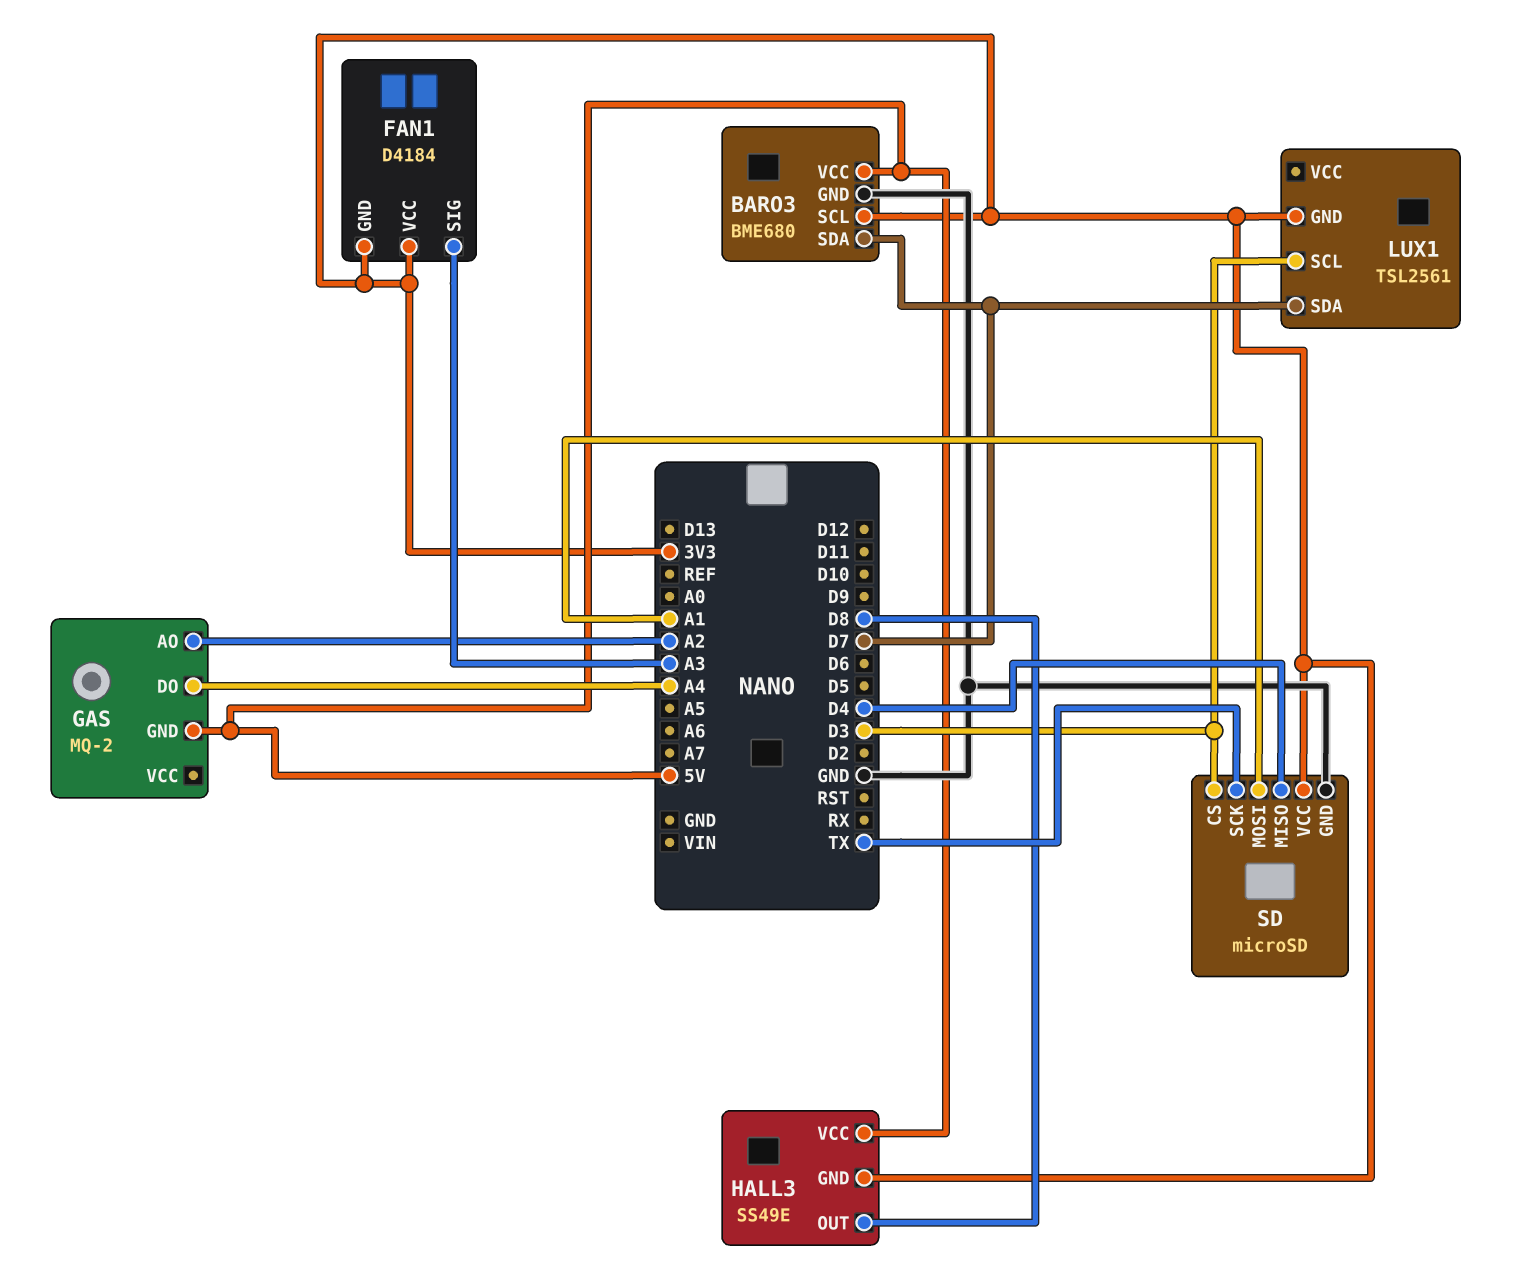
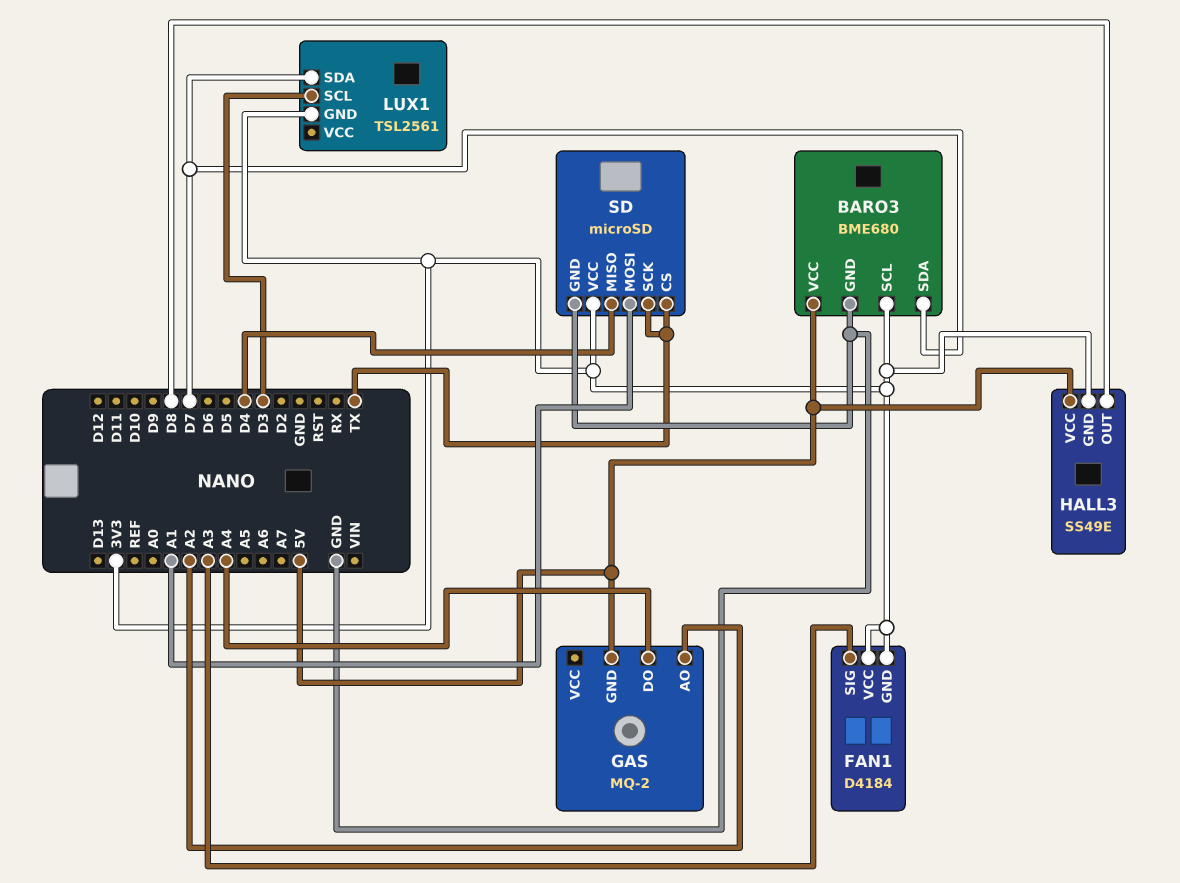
SD pin CS: D3 -> TX

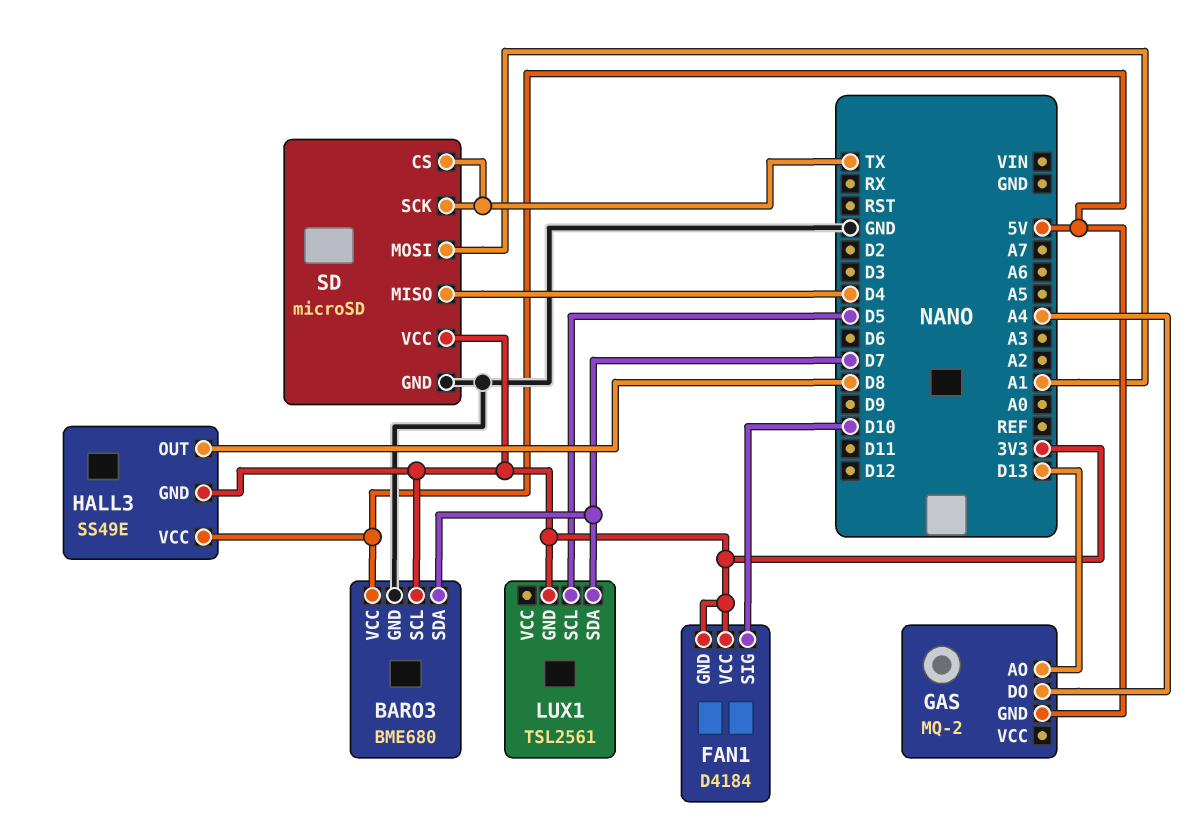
FAN1 pin SIG: A3 -> D10
GAS pin AO: A2 -> D13
LUX1 pin SCL: D3 -> D5

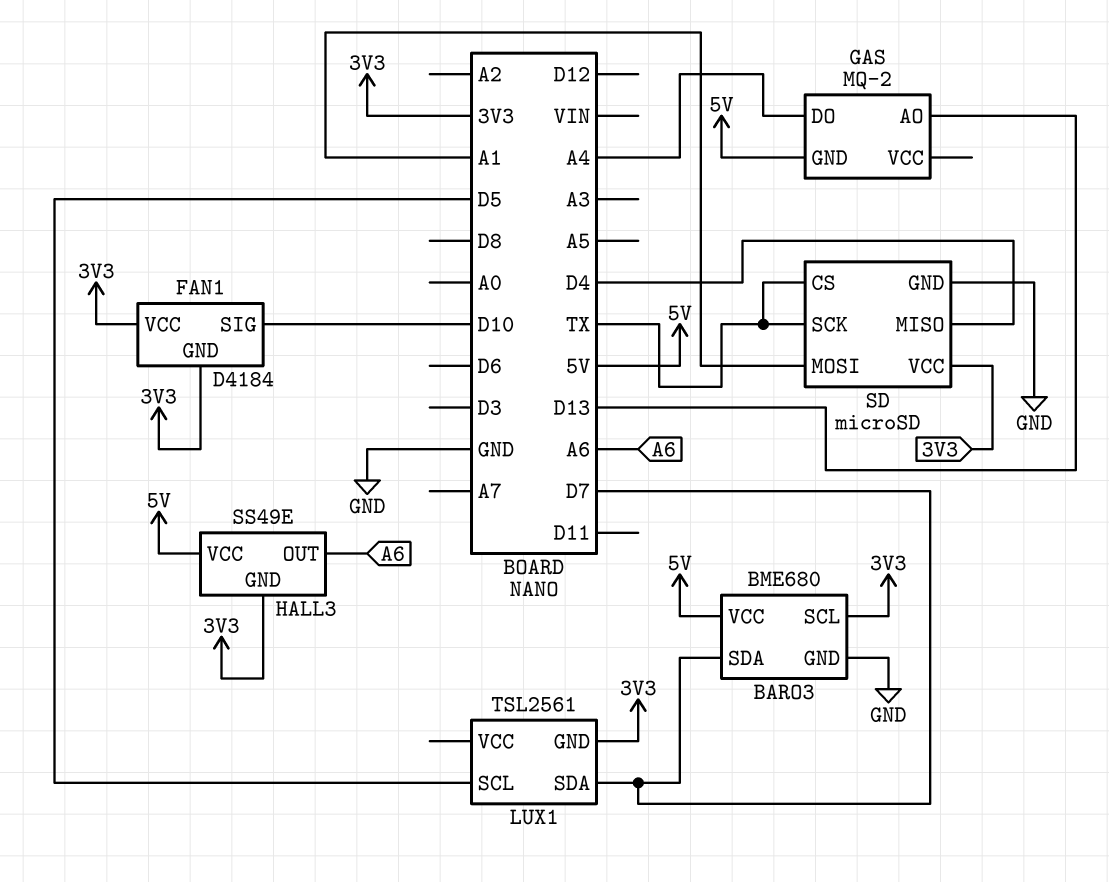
HALL3 pin OUT: D8 -> A6

